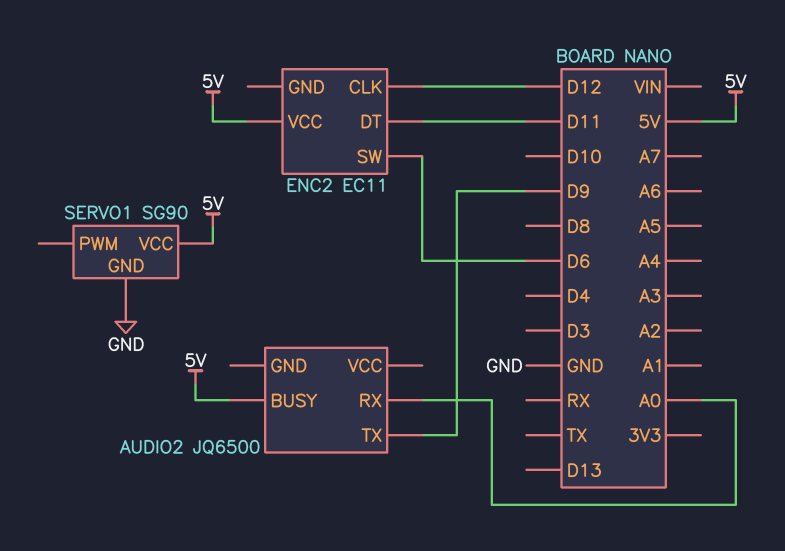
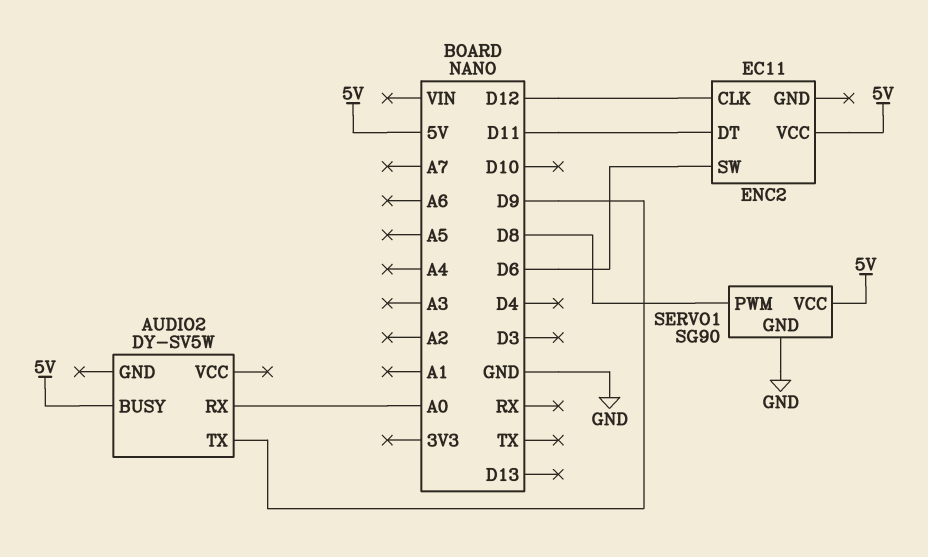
AUDIO2: JQ6500 -> DY-SV5W
SERVO1 pin PWM: none -> D8

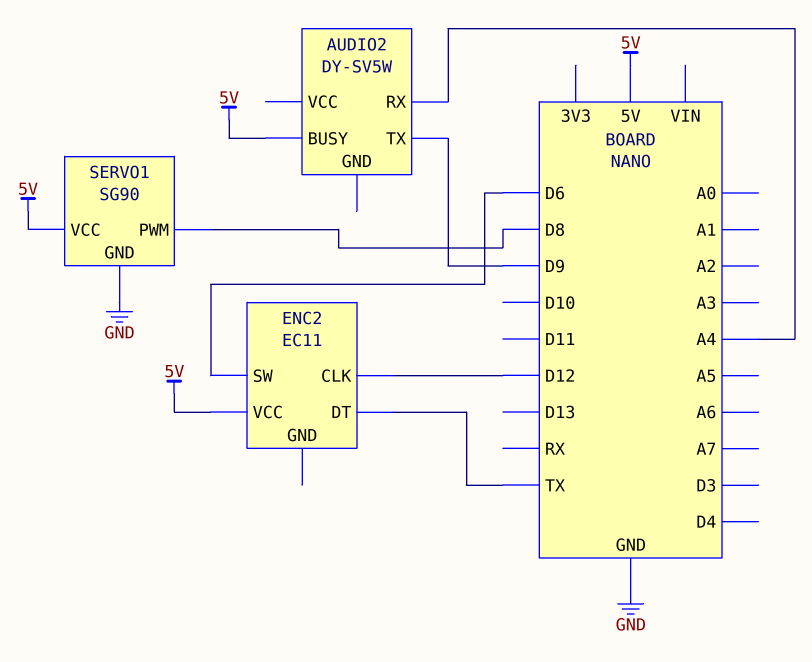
AUDIO2 pin RX: A0 -> A4
ENC2 pin DT: D11 -> TX

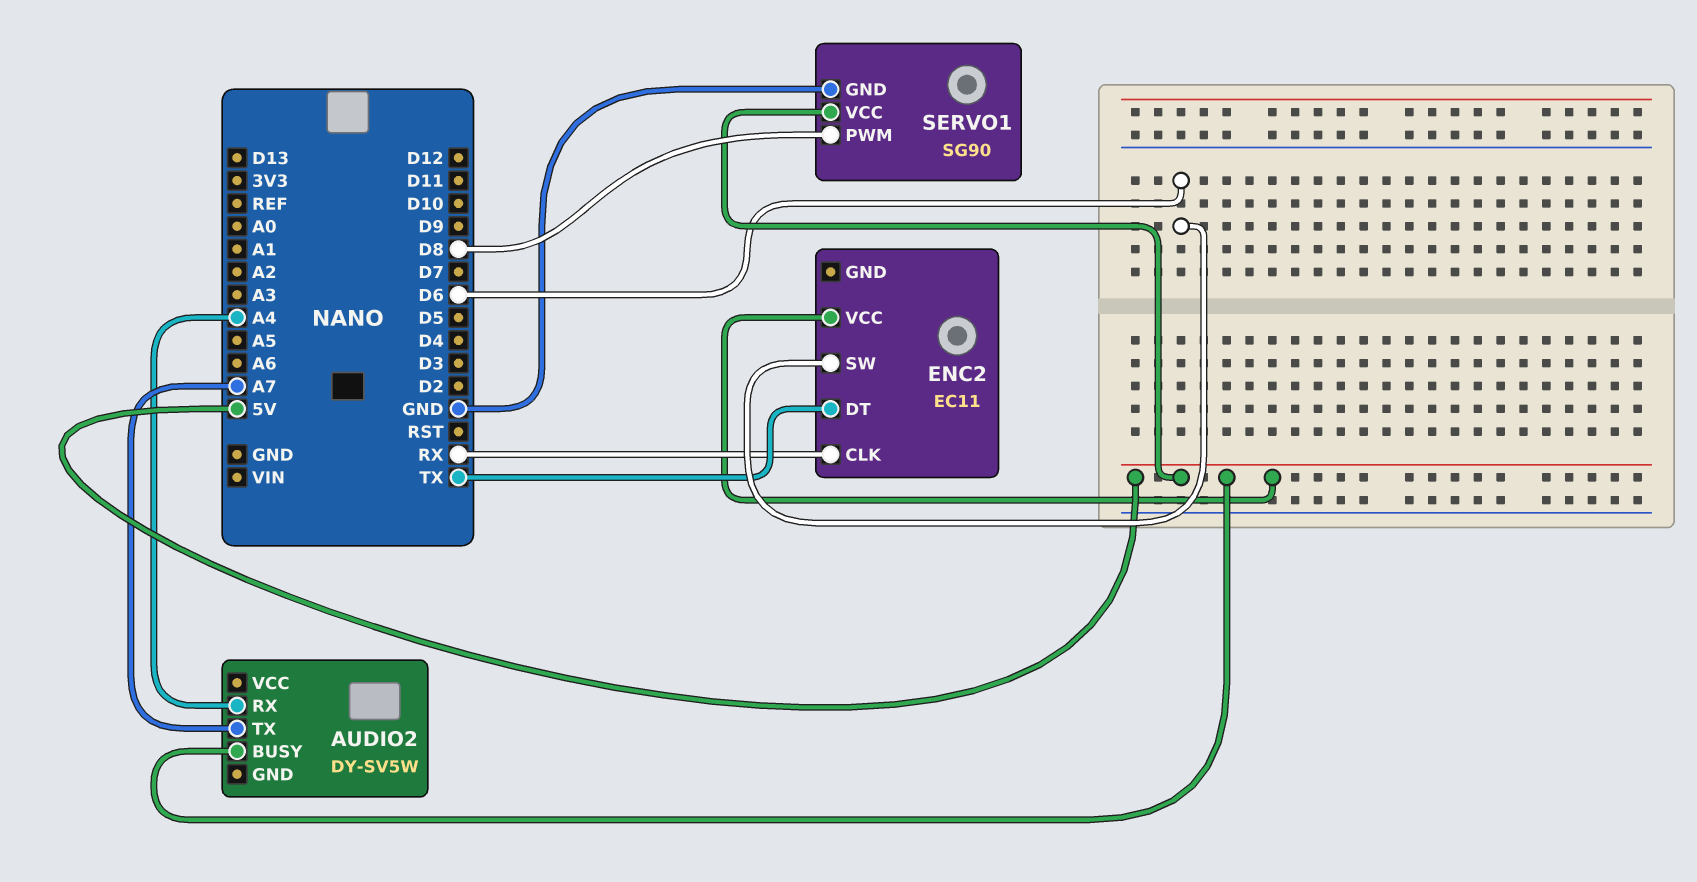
AUDIO2 pin TX: D9 -> A7
ENC2 pin CLK: D12 -> RX

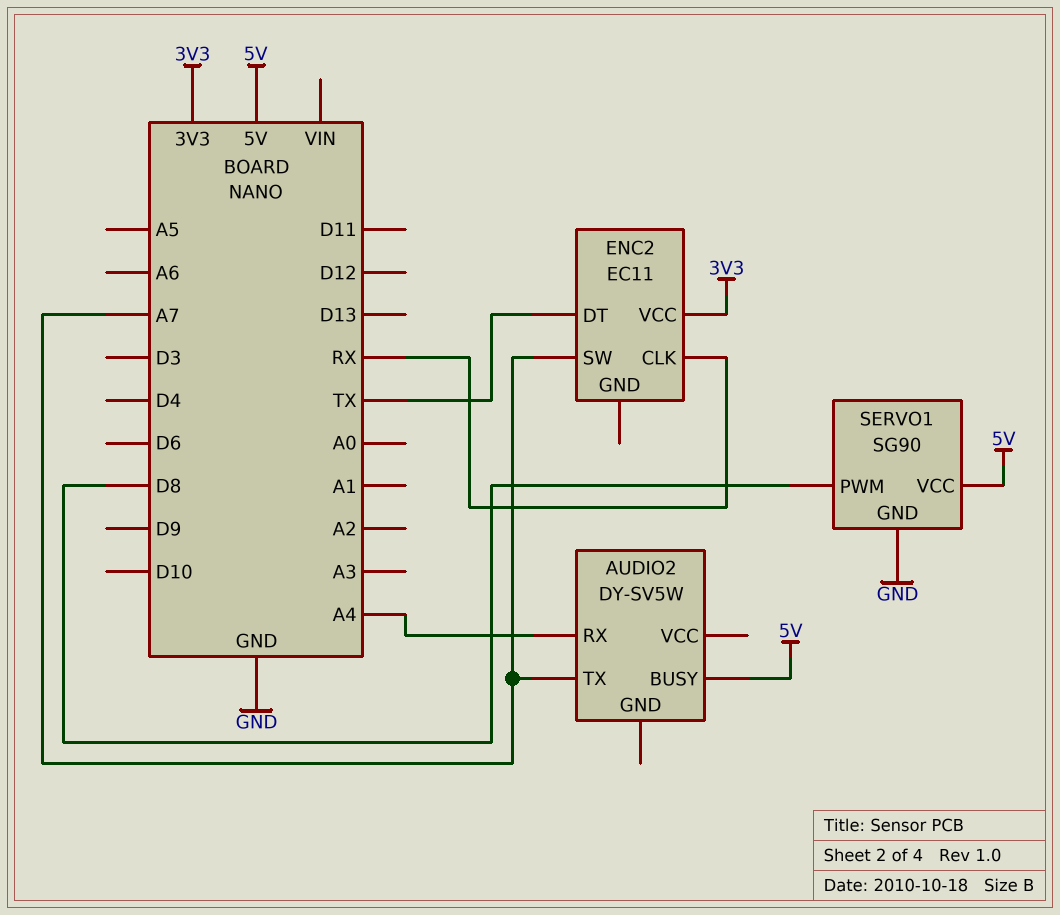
ENC2 pin SW: D6 -> A7
ENC2 pin VCC: 5V -> 3V3

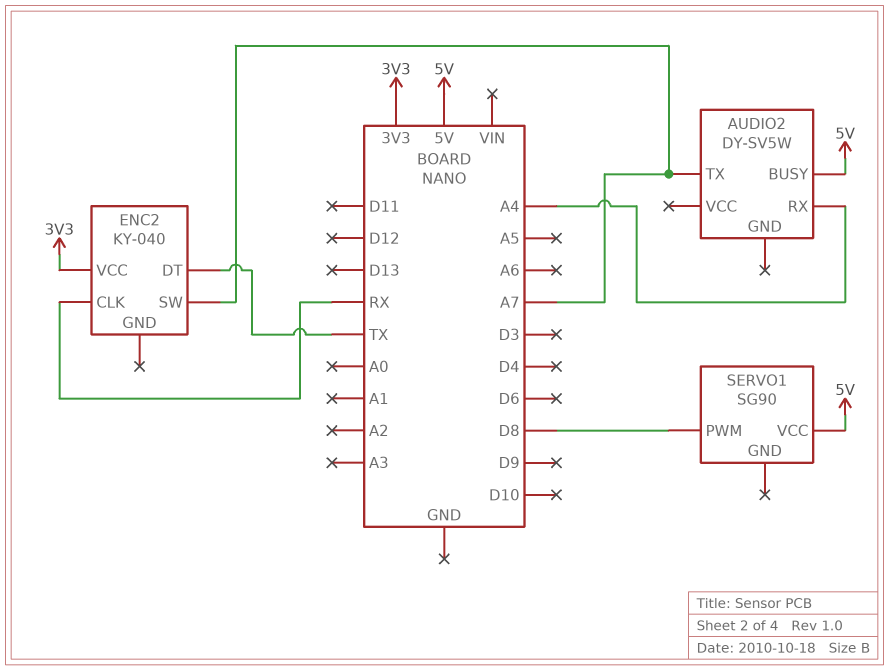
ENC2: EC11 -> KY-040
SERVO1 pin GND: GND -> none

